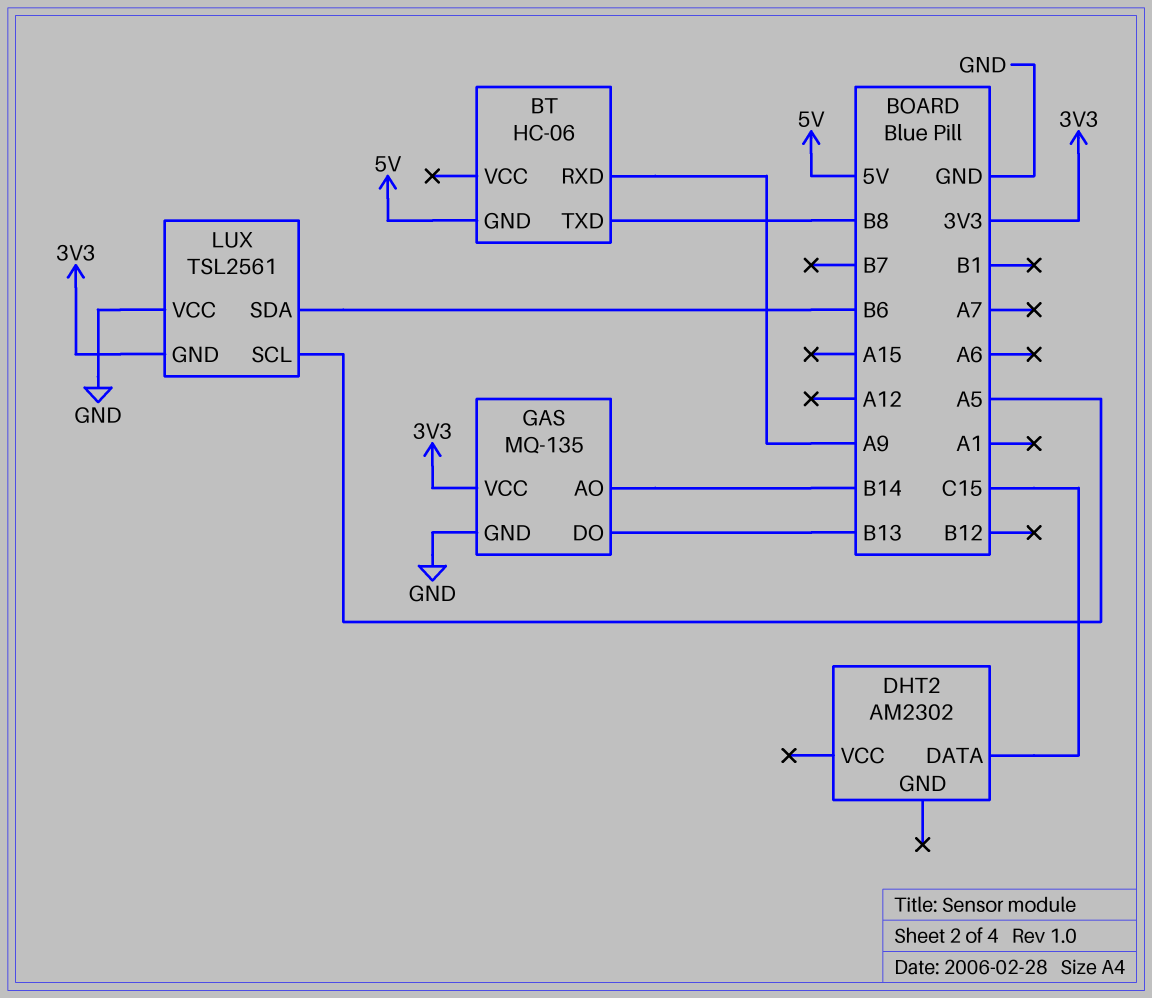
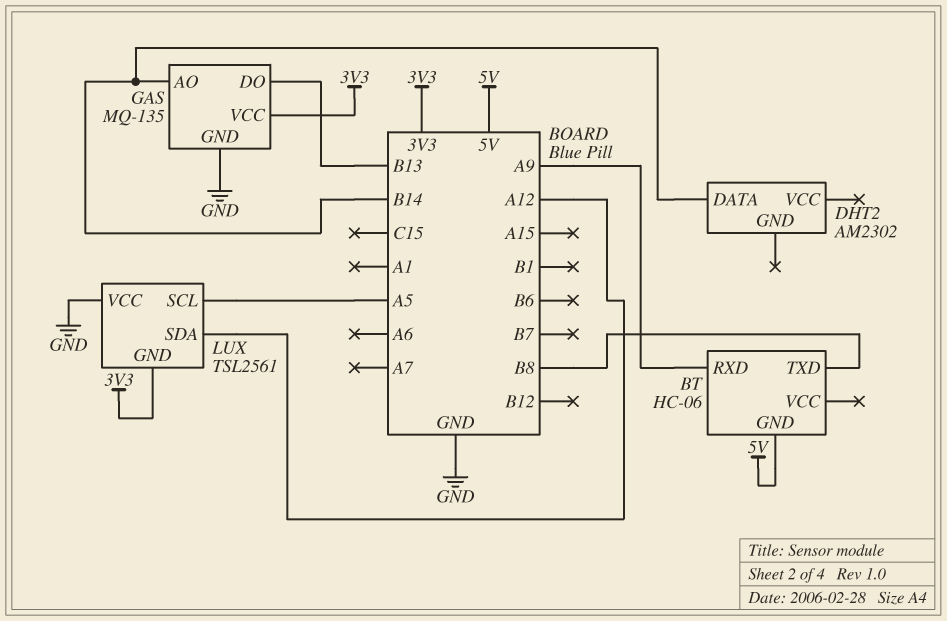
DHT2 pin DATA: C15 -> B14
LUX pin SDA: B6 -> A12

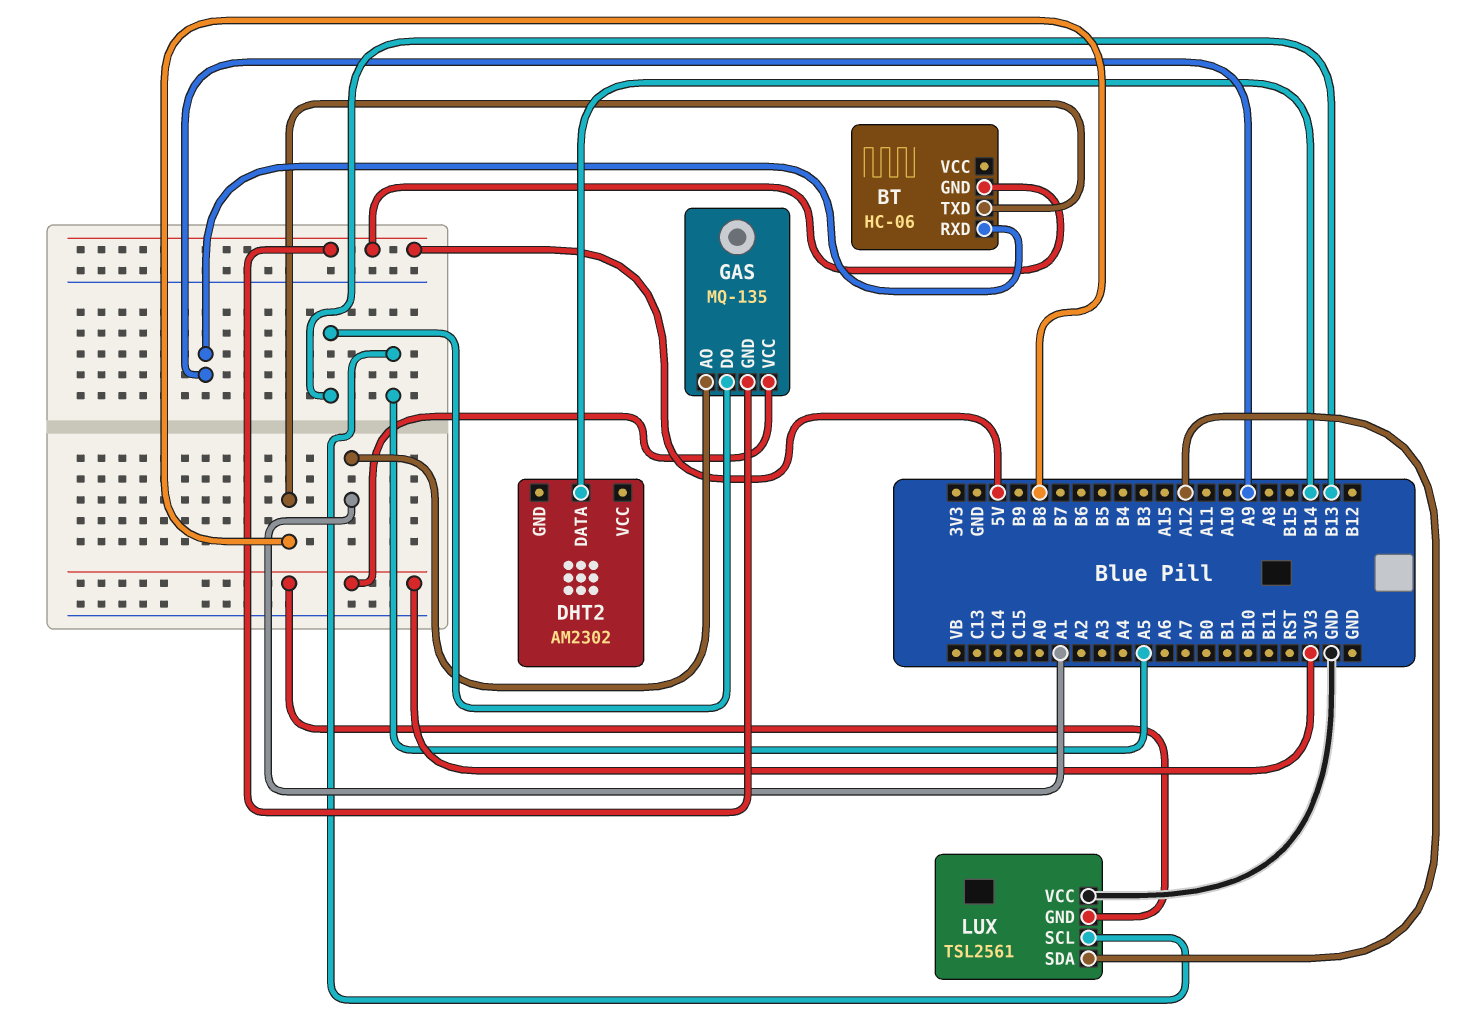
GAS pin AO: B14 -> A1
GAS pin GND: GND -> 5V

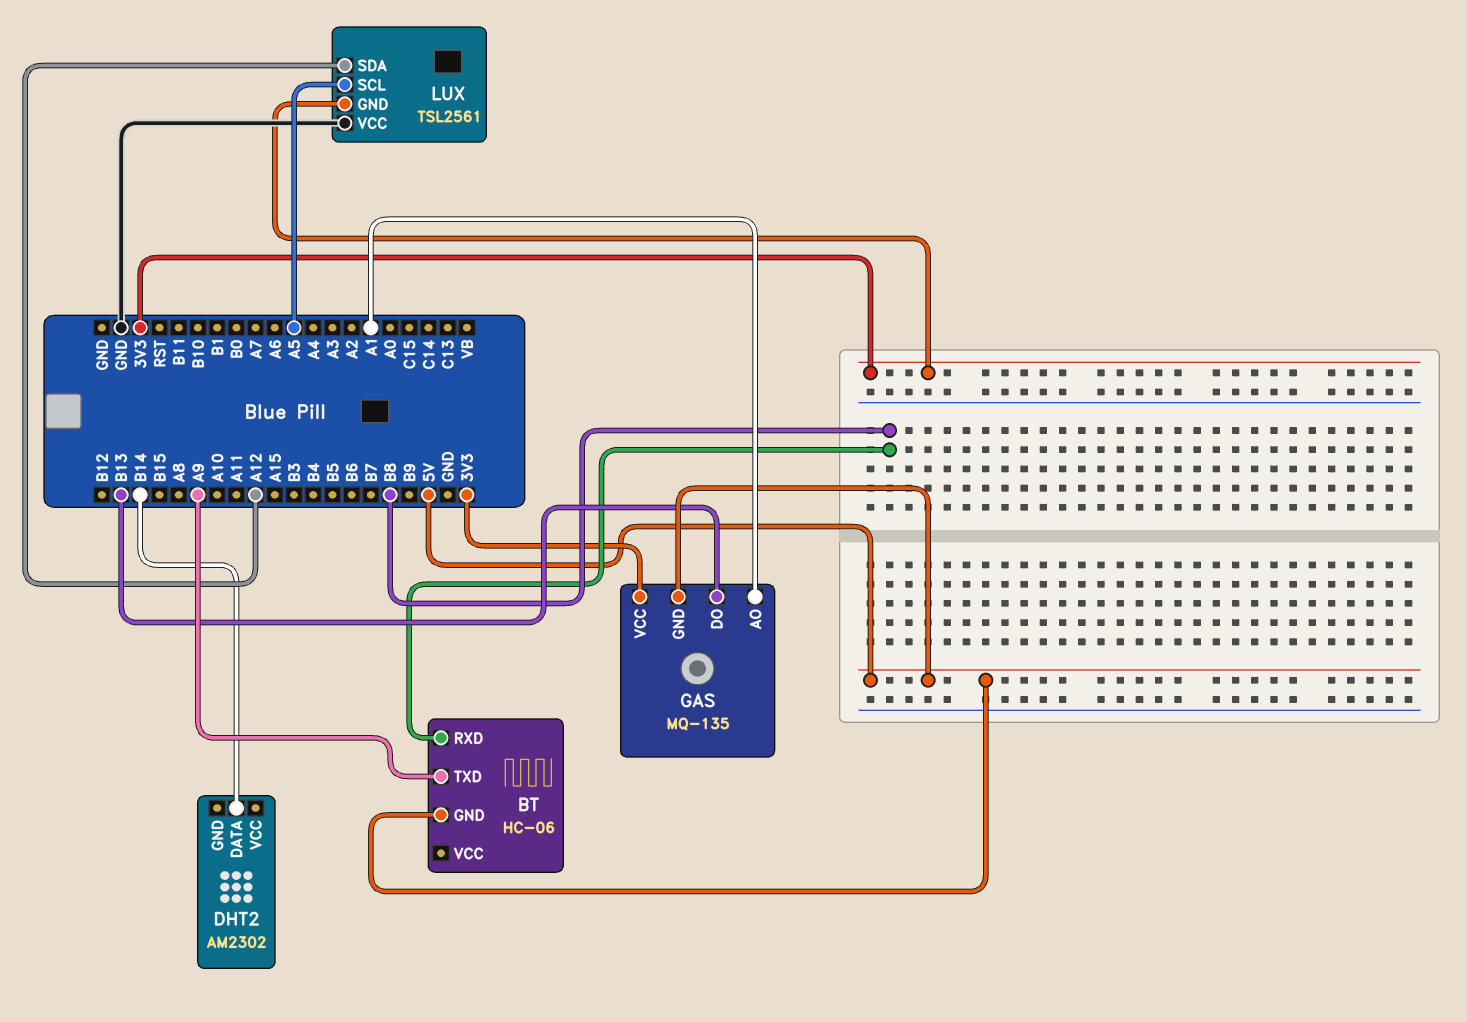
BT pin RXD: A9 -> B8
BT pin TXD: B8 -> A9

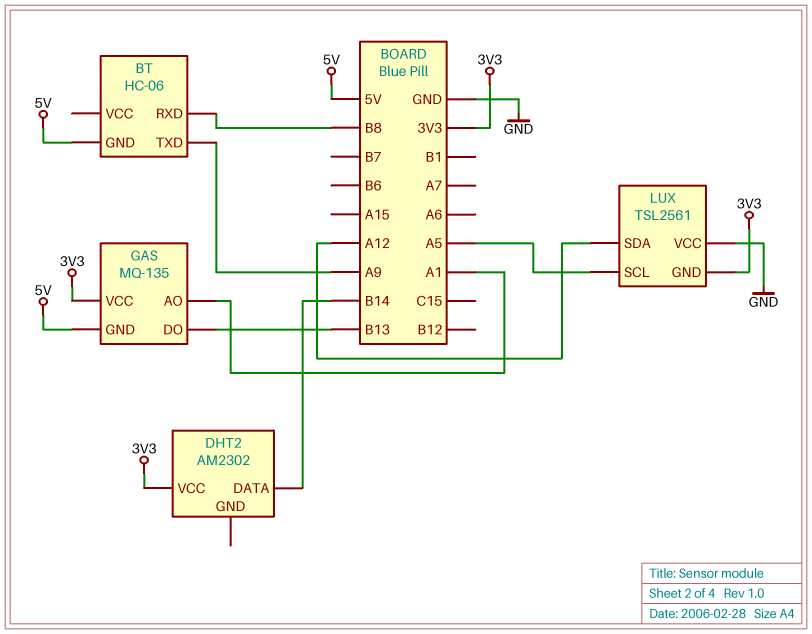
DHT2 pin VCC: none -> 3V3

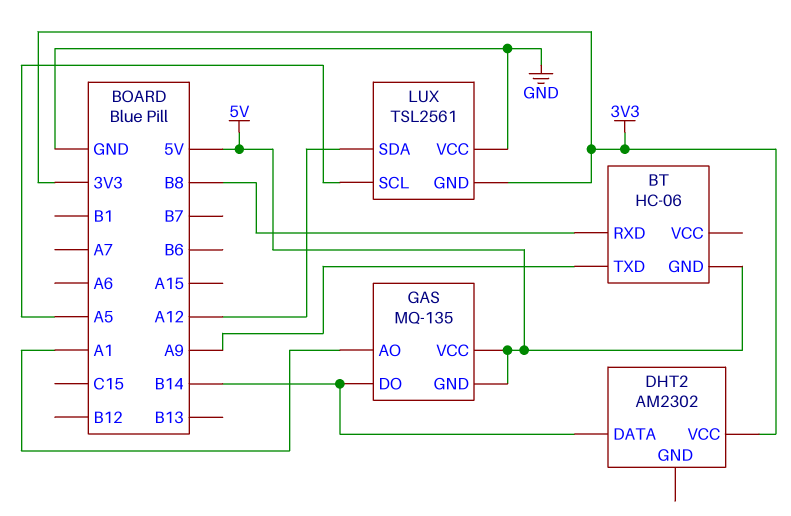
GAS pin DO: B13 -> B14
GAS pin VCC: 3V3 -> 5V

